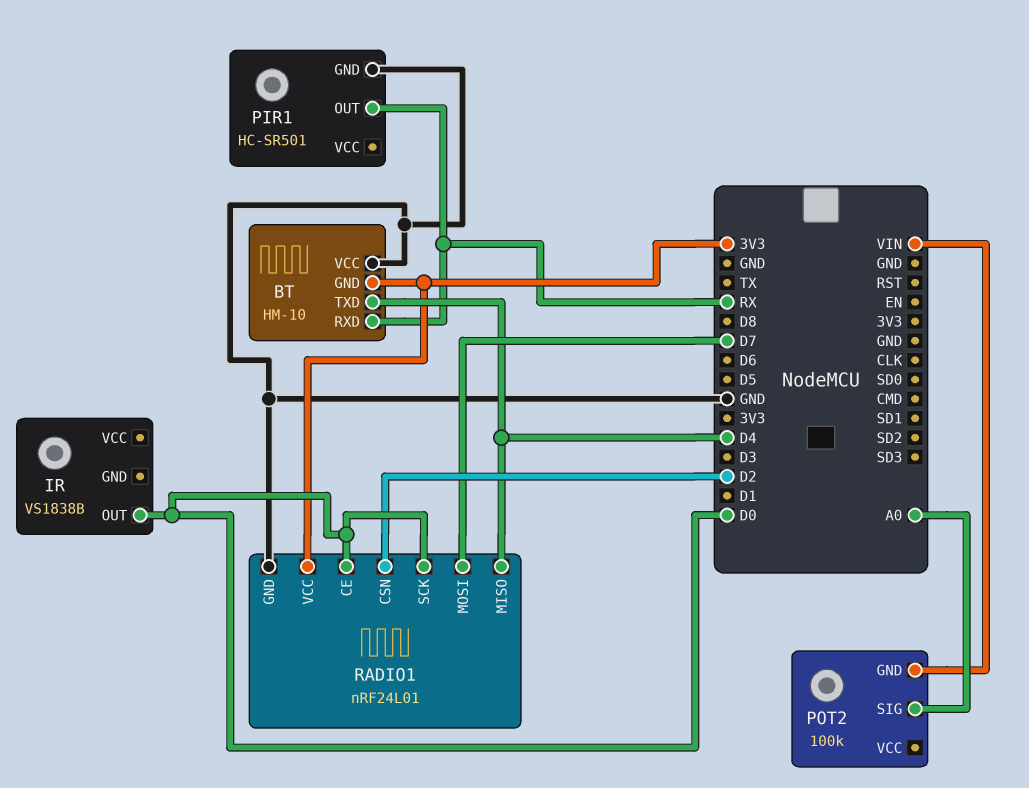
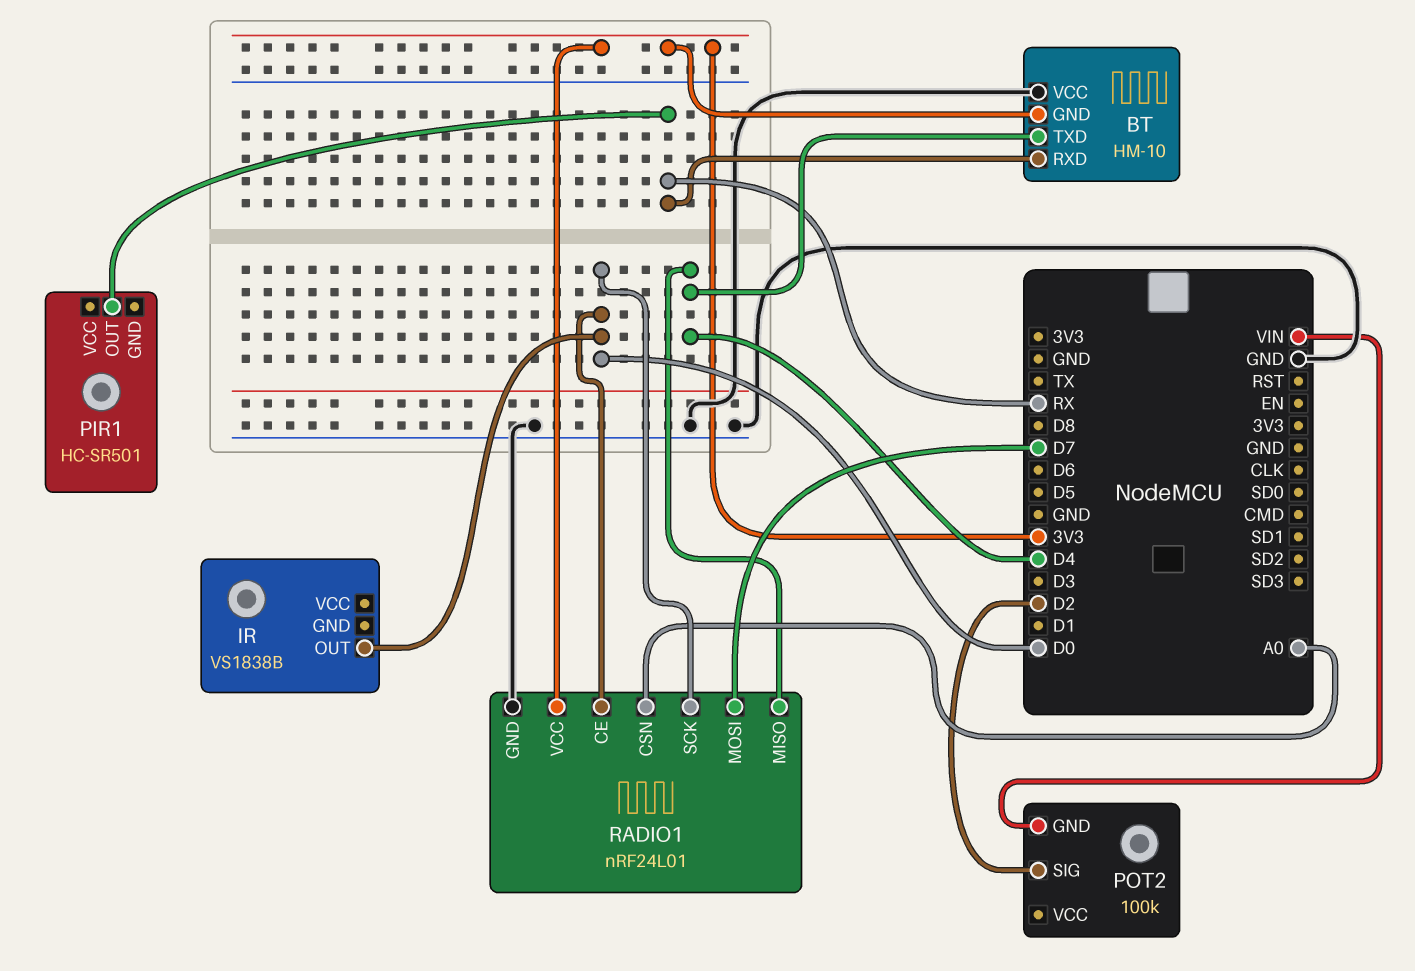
PIR1 pin GND: GND -> none
POT2 pin SIG: A0 -> D2
RADIO1 pin CSN: D2 -> A0

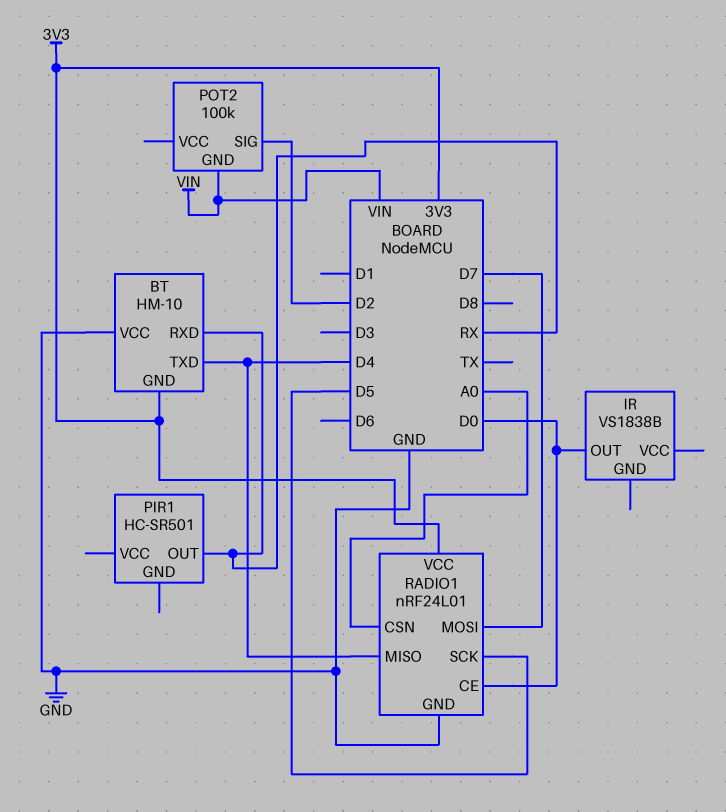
RADIO1 pin SCK: D0 -> D5

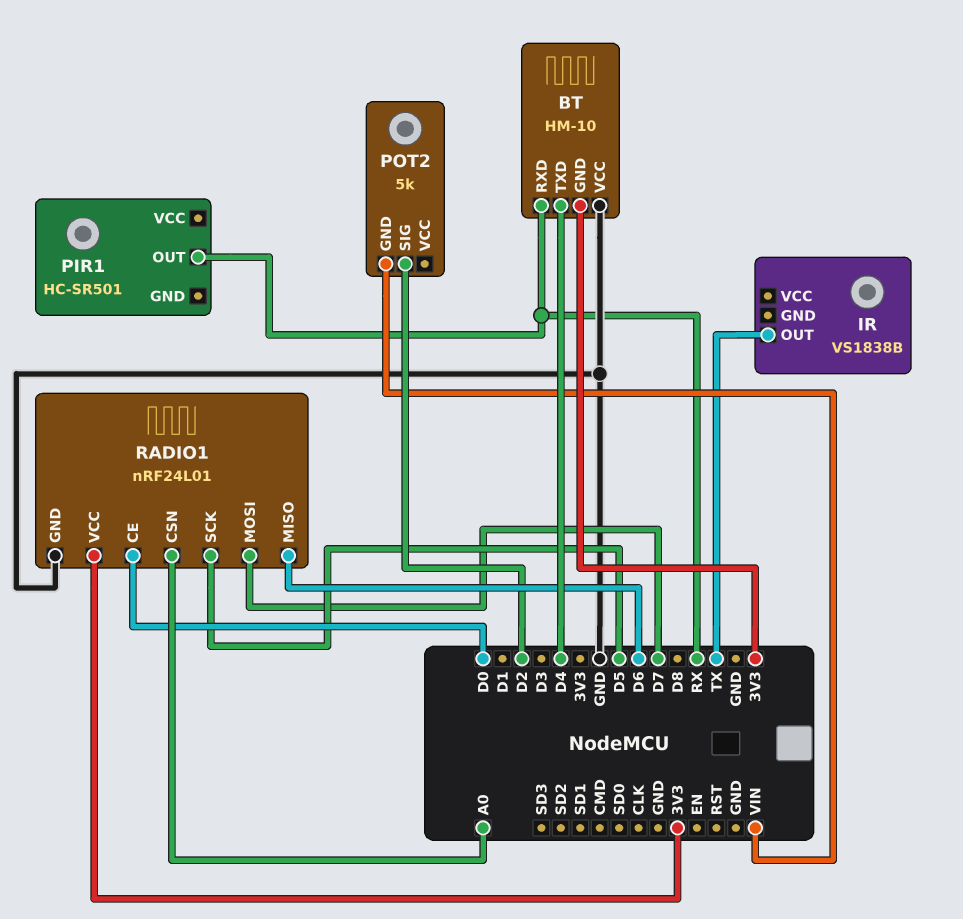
IR pin OUT: D0 -> TX
POT2: 100k -> 5k
RADIO1 pin MISO: D4 -> D6

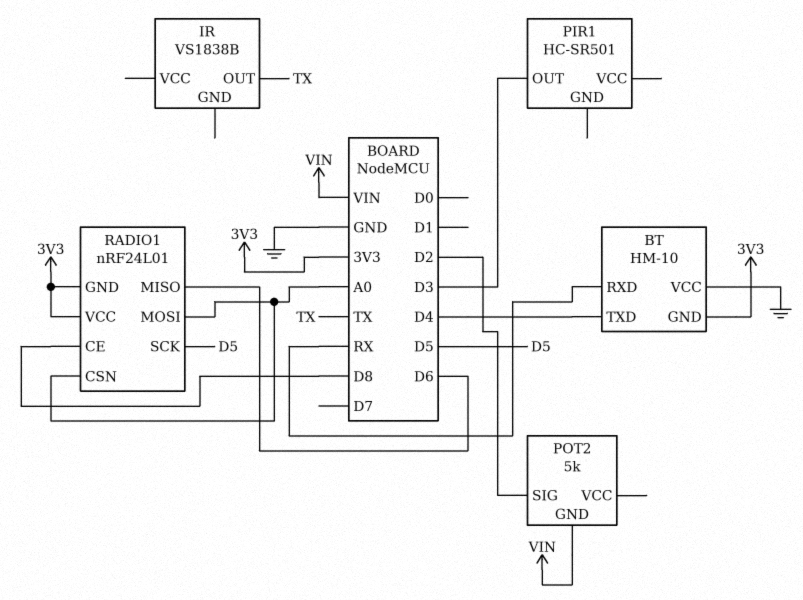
PIR1 pin OUT: RX -> D3
RADIO1 pin CE: D0 -> D8
RADIO1 pin GND: GND -> 3V3
RADIO1 pin MOSI: D7 -> A0

